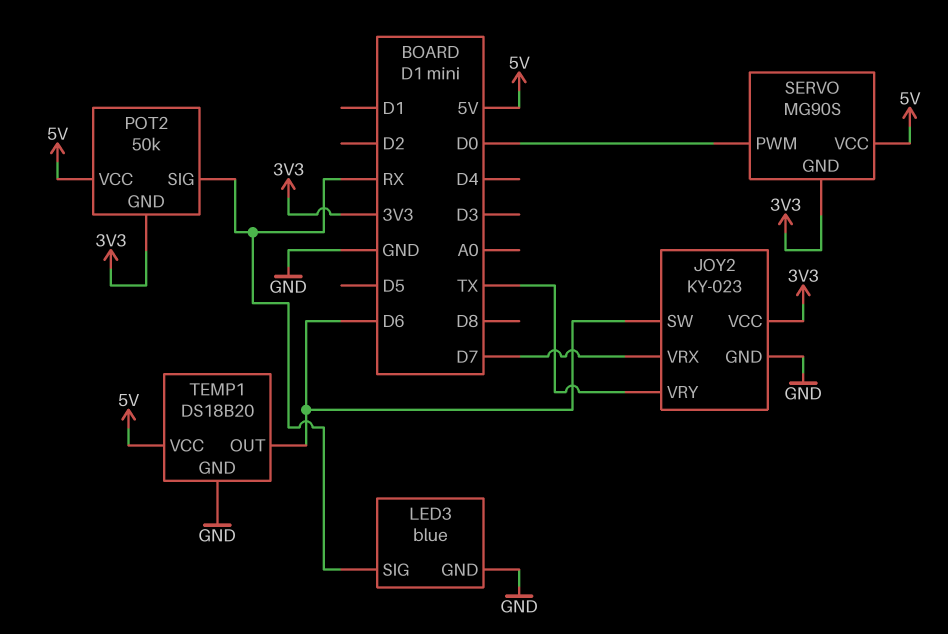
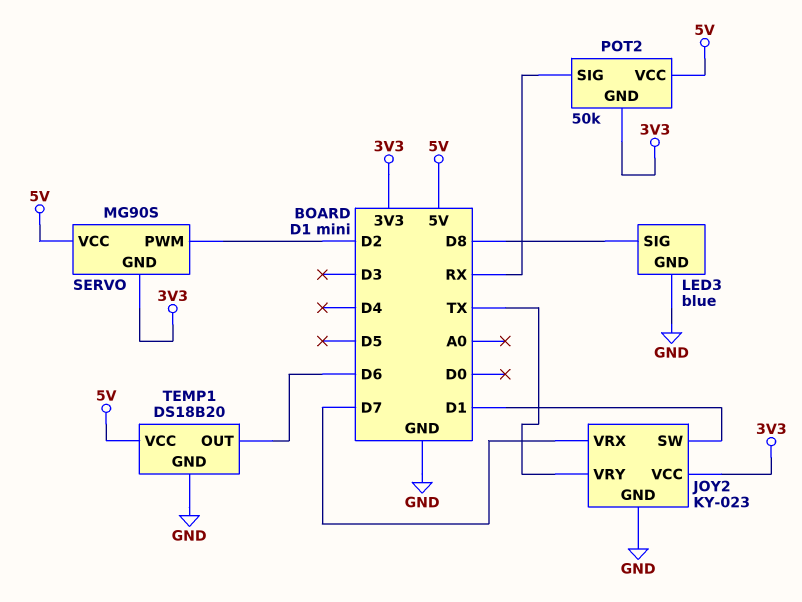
JOY2 pin SW: D6 -> D1
LED3 pin SIG: RX -> D8
SERVO pin PWM: D0 -> D2

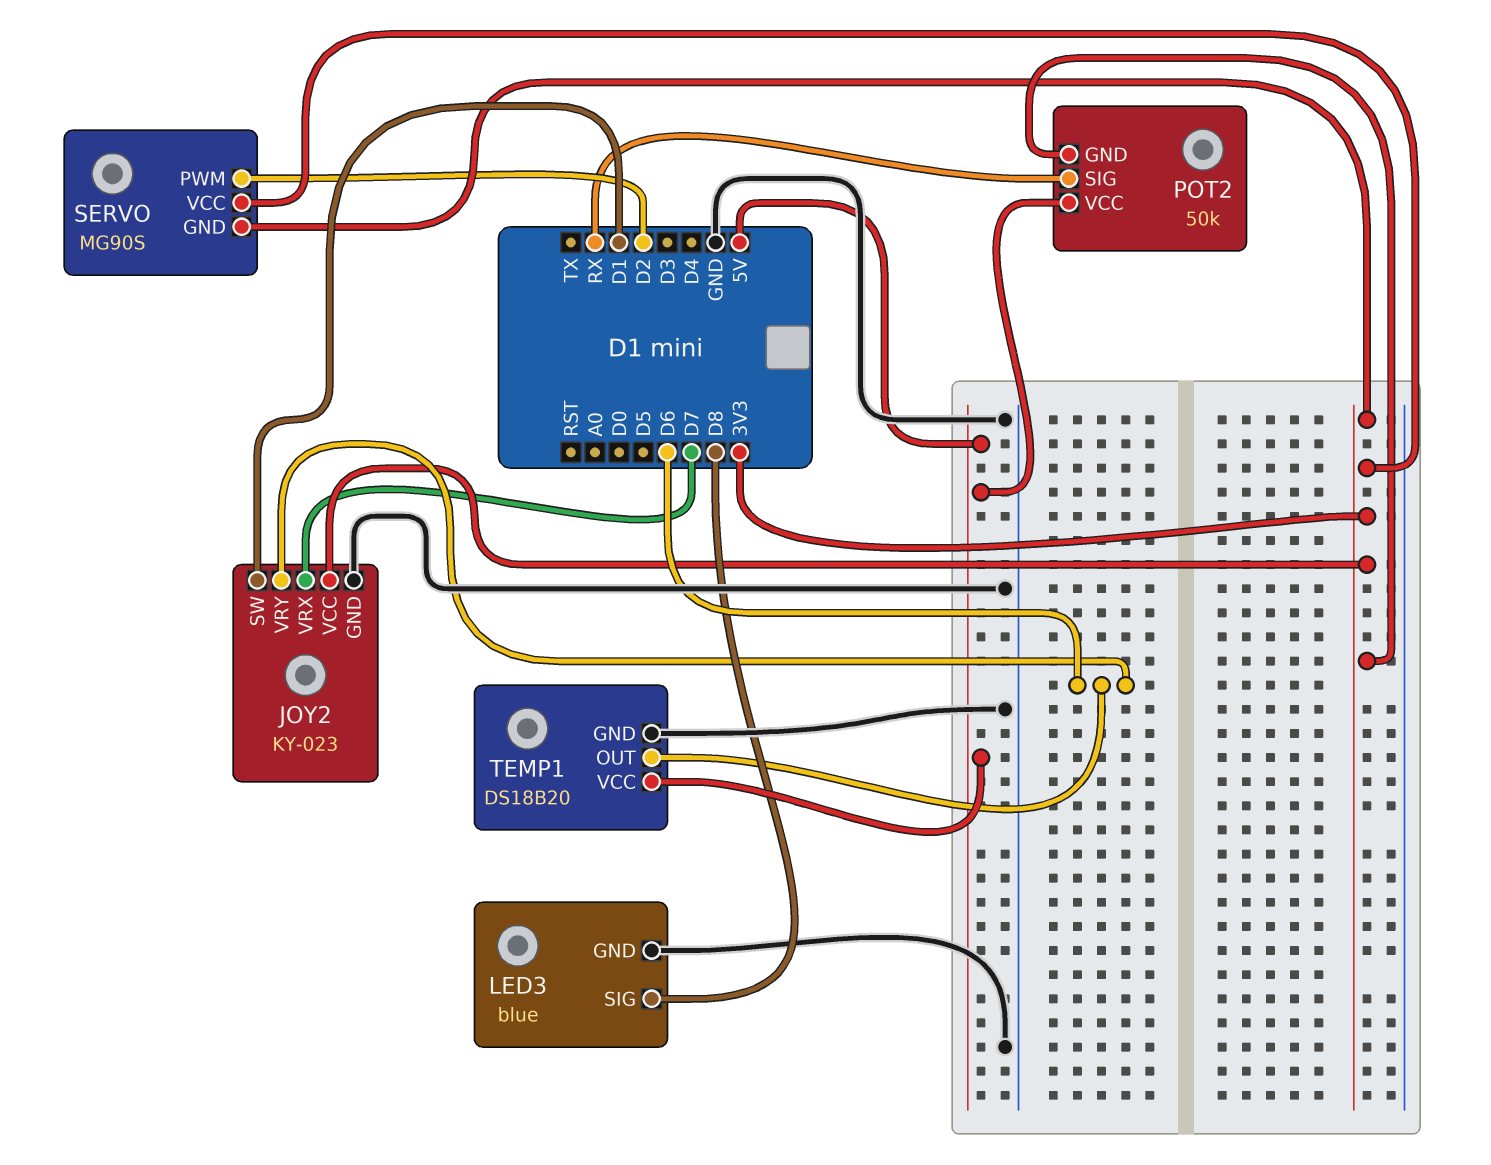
JOY2 pin VRY: TX -> D6
SERVO pin VCC: 5V -> 3V3

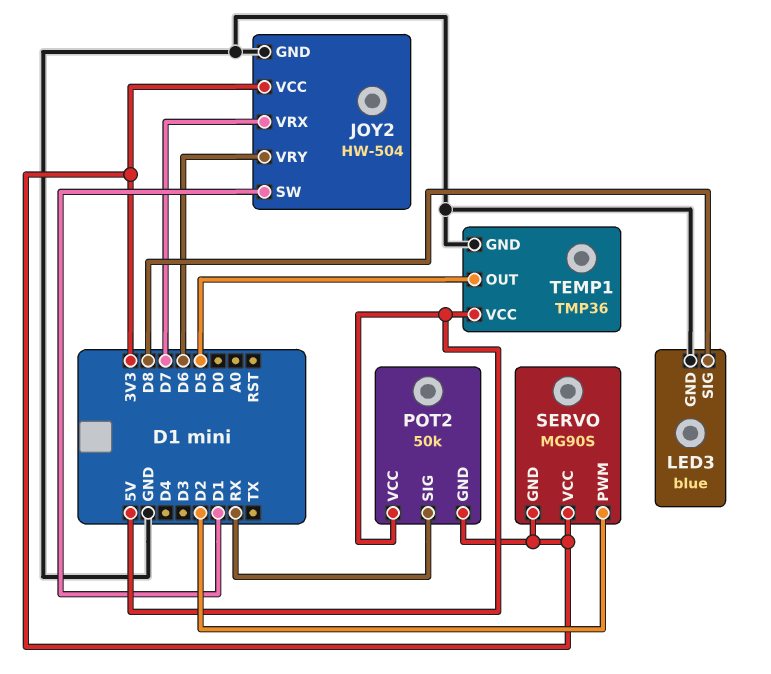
JOY2: KY-023 -> HW-504
TEMP1: DS18B20 -> TMP36
TEMP1 pin OUT: D6 -> D5

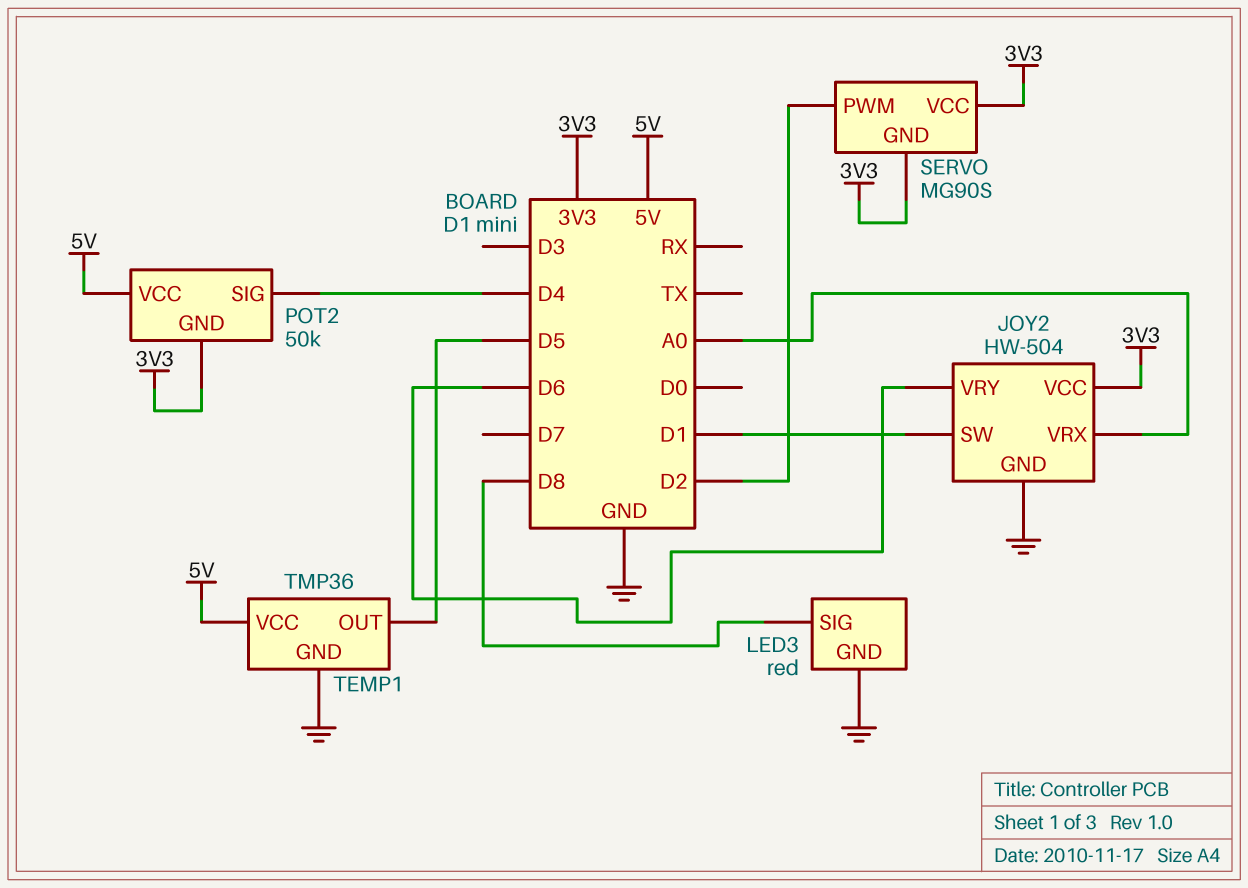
JOY2 pin VRX: D7 -> A0
LED3: blue -> red
POT2 pin SIG: RX -> D4

